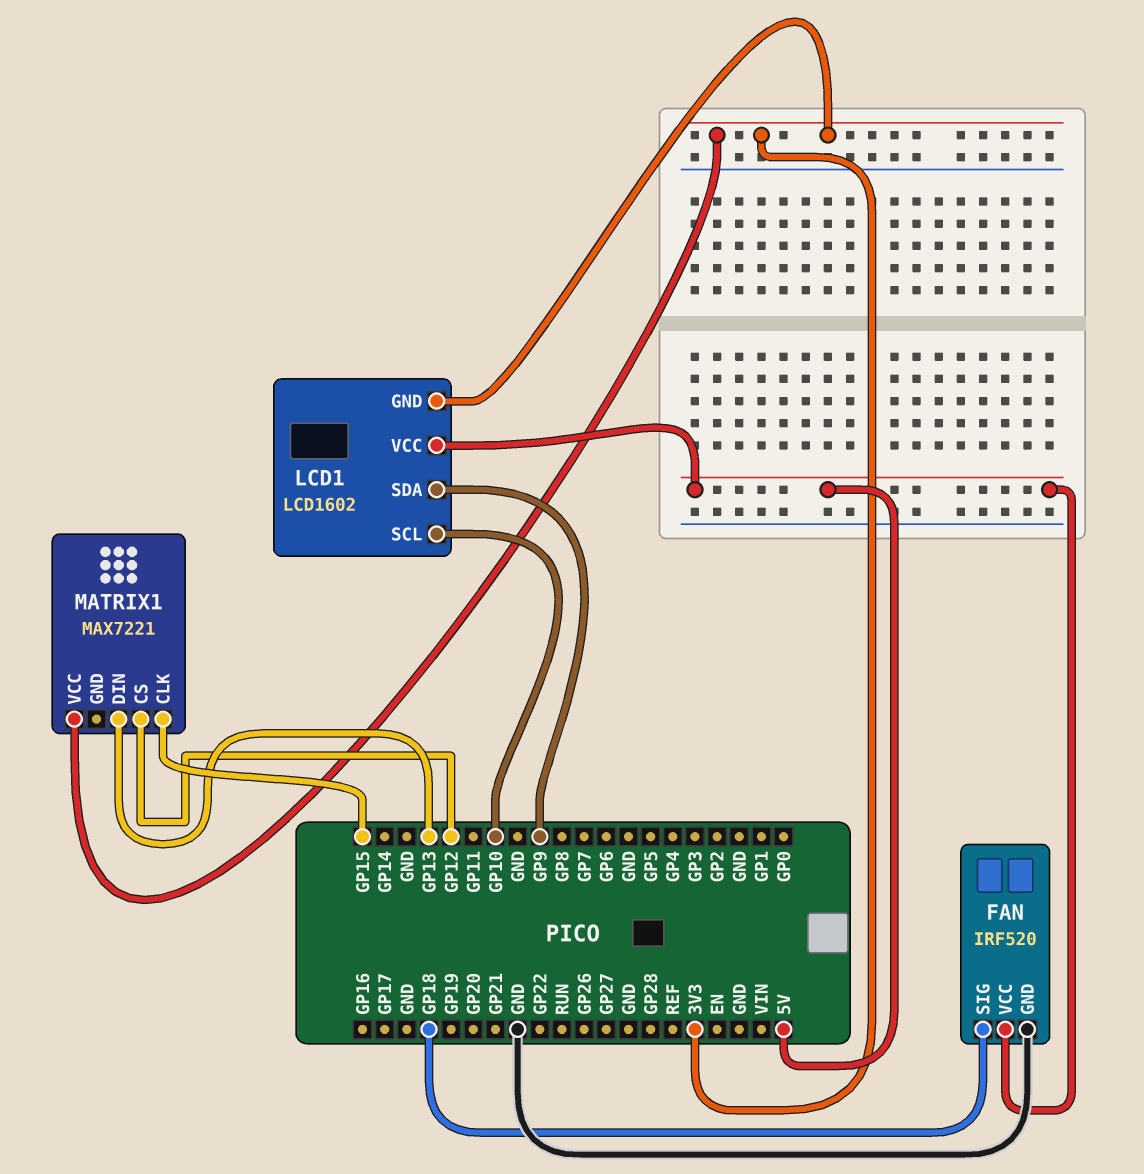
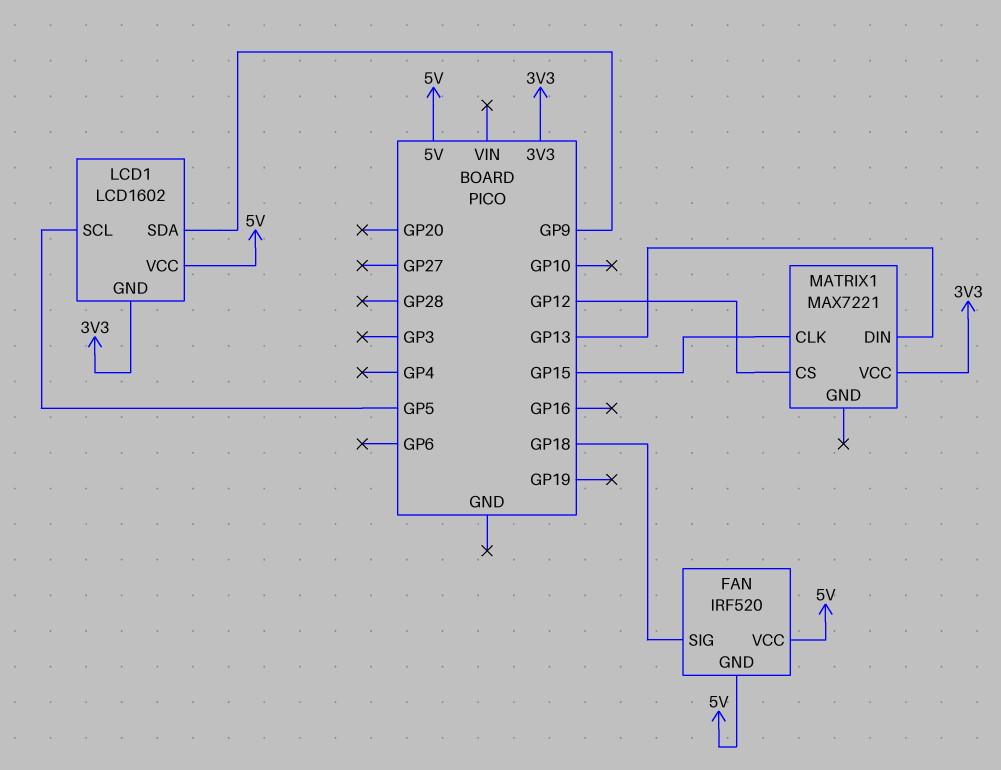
FAN pin GND: GND -> 5V
LCD1 pin SCL: GP10 -> GP5

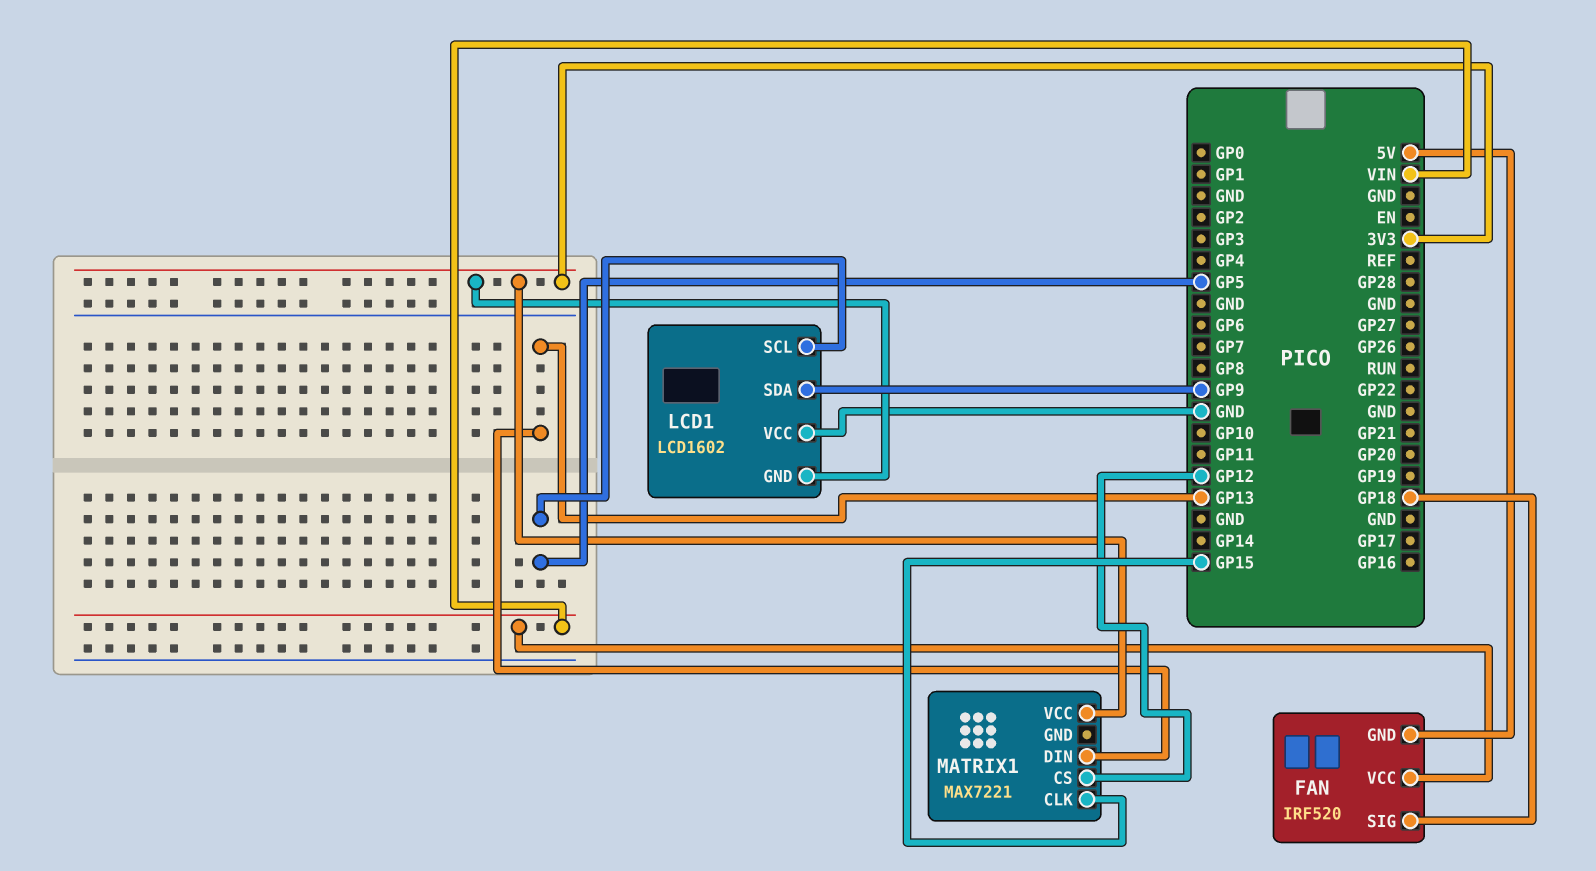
FAN pin VCC: 5V -> VIN
LCD1 pin VCC: 5V -> GND

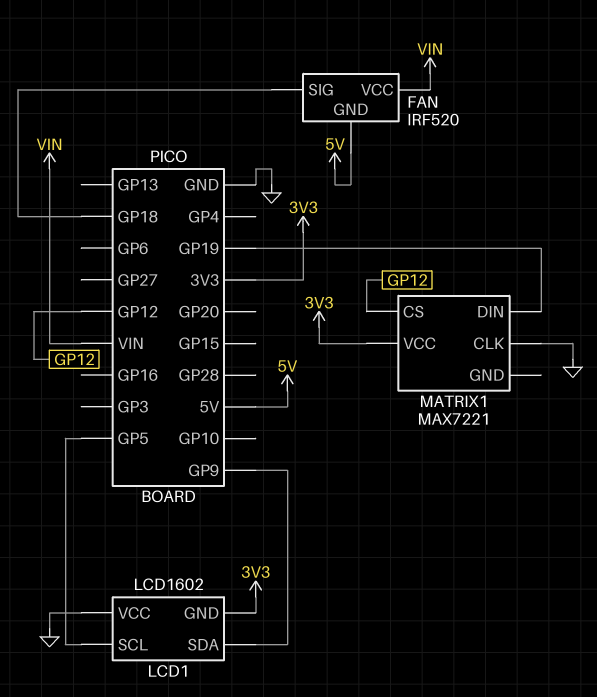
MATRIX1 pin CLK: GP15 -> GND
MATRIX1 pin DIN: GP13 -> GP19

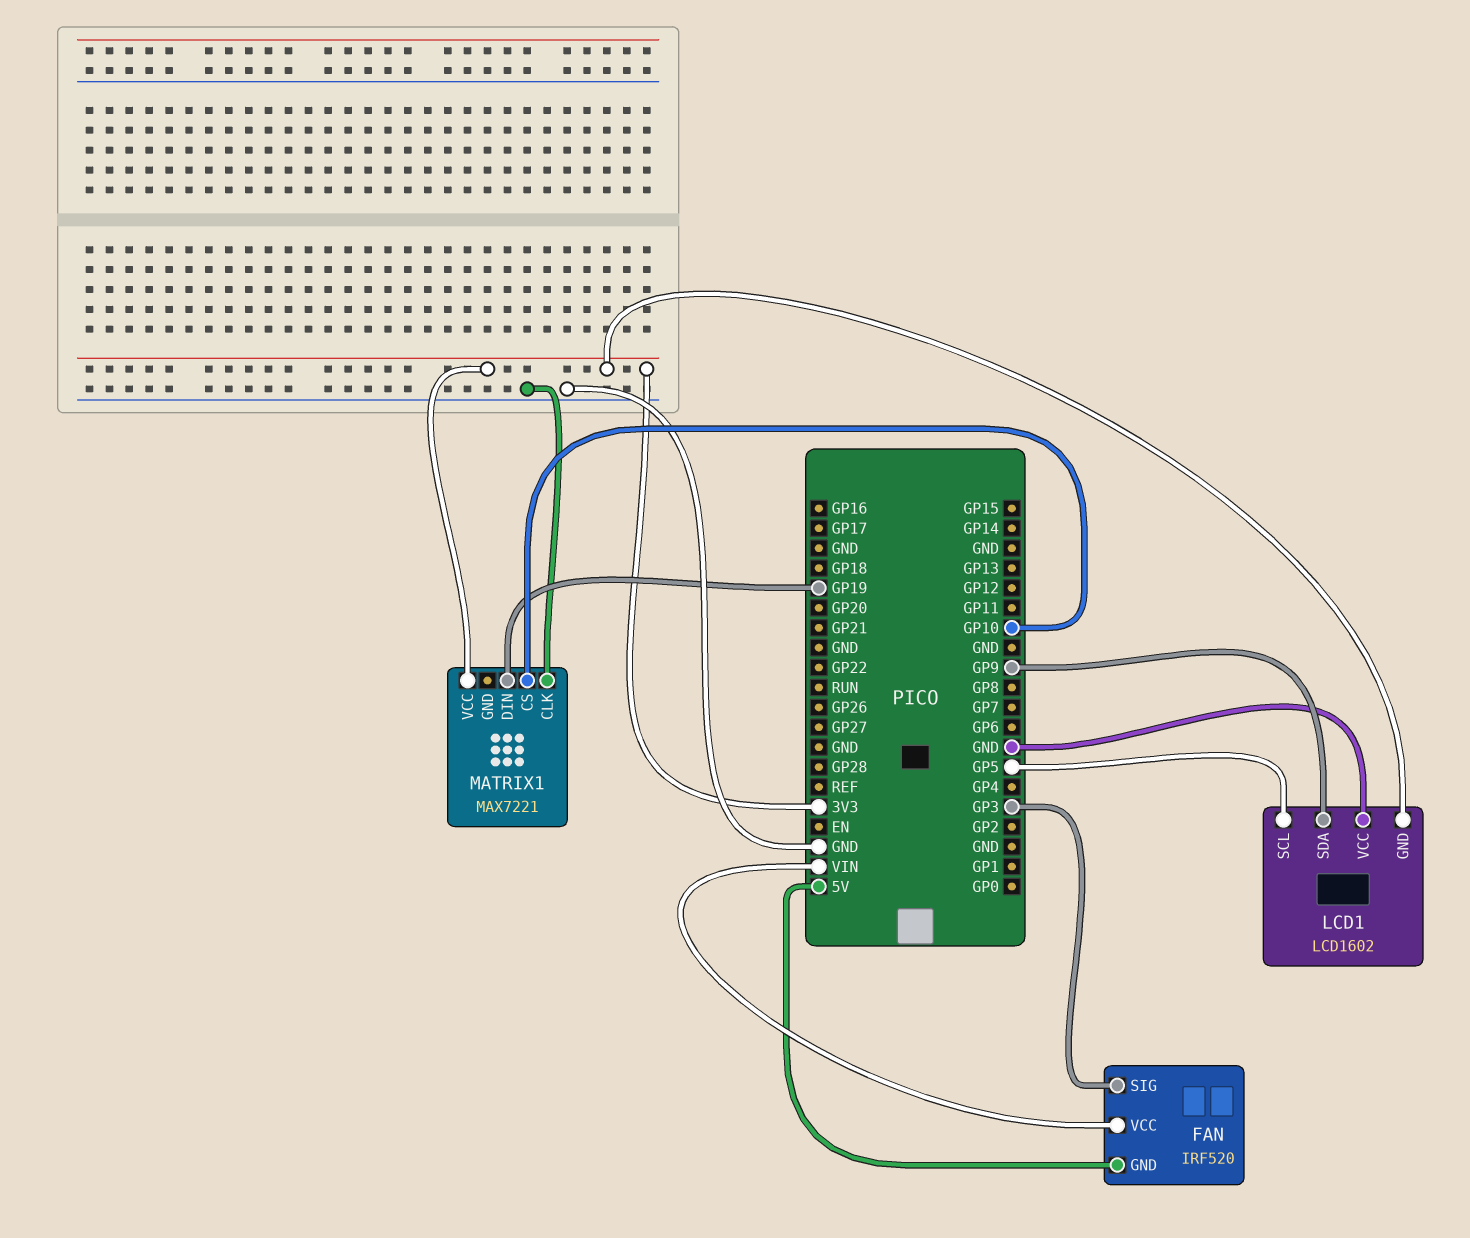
FAN pin SIG: GP18 -> GP3
MATRIX1 pin CS: GP12 -> GP10

